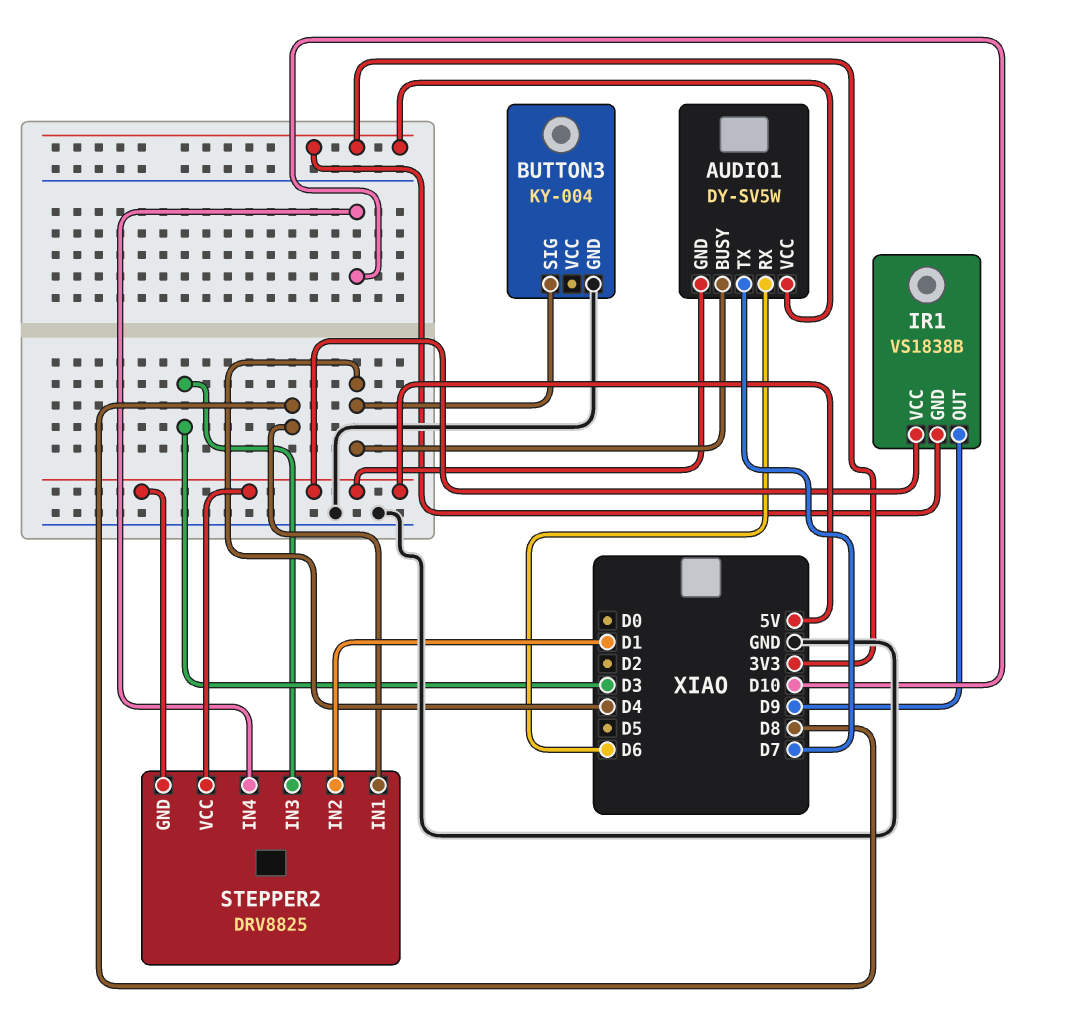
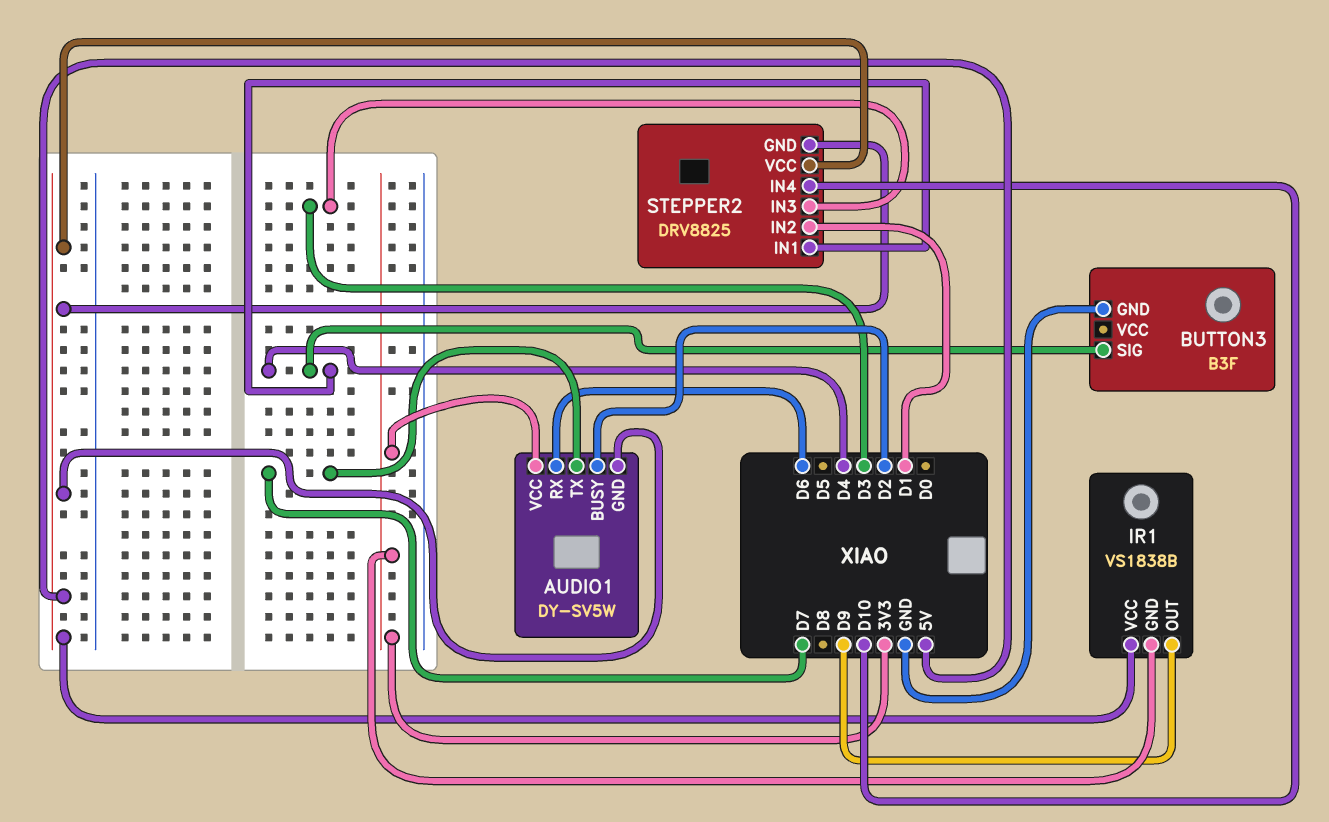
AUDIO1 pin BUSY: D4 -> D2
BUTTON3: KY-004 -> B3F
STEPPER2 pin IN1: D8 -> D4

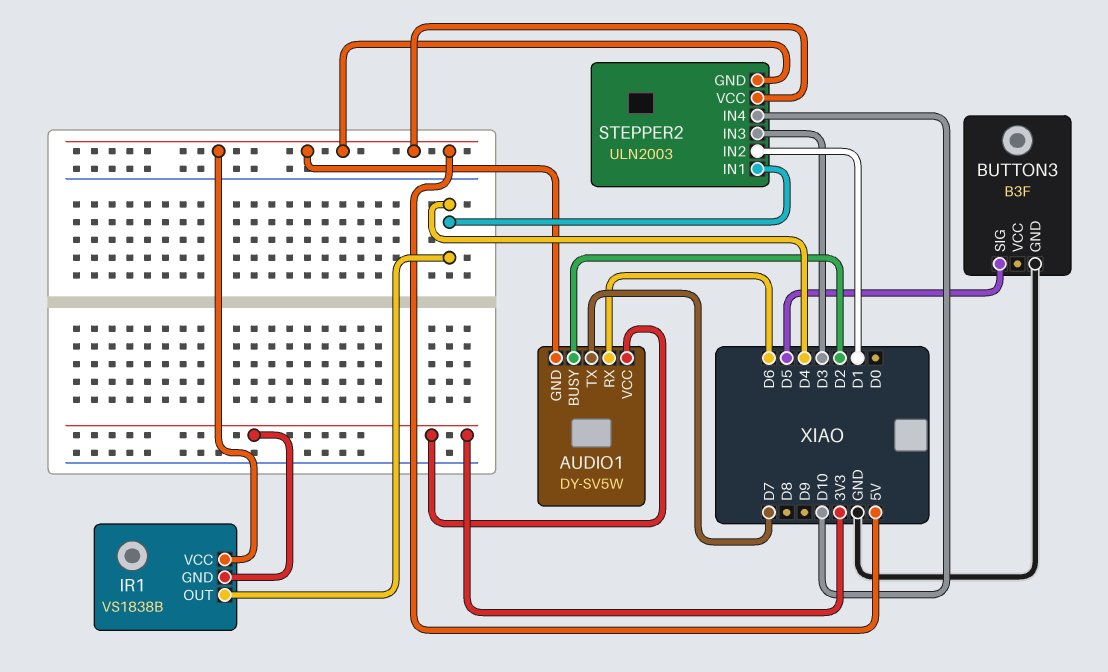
BUTTON3 pin SIG: D4 -> D5
IR1 pin OUT: D9 -> D4
STEPPER2: DRV8825 -> ULN2003

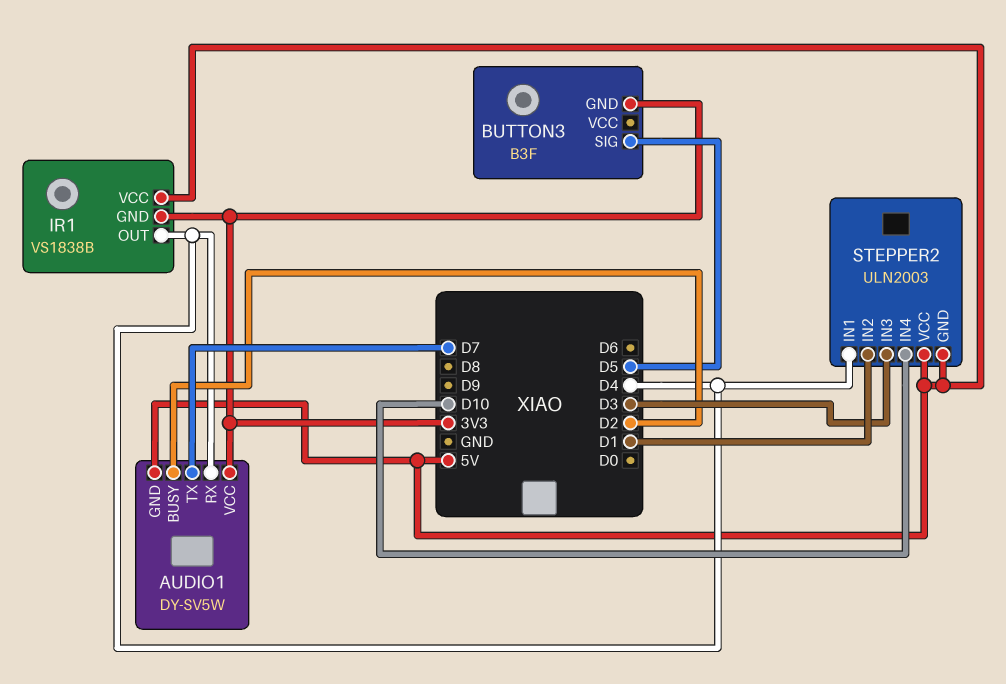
AUDIO1 pin RX: D6 -> D4
BUTTON3 pin GND: GND -> 3V3

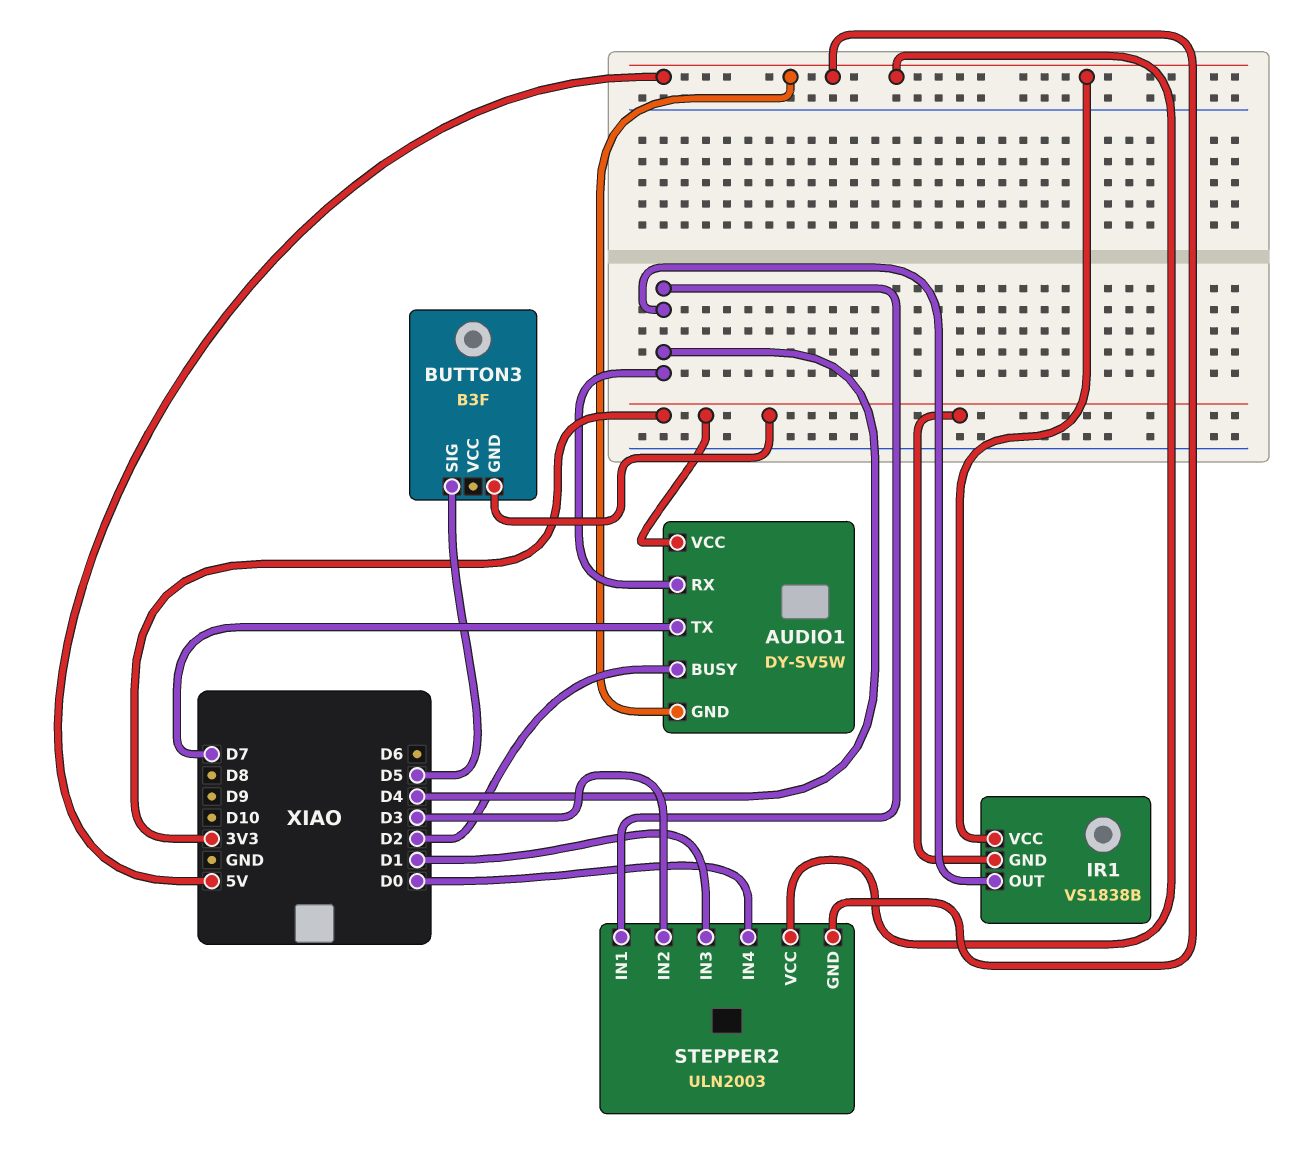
STEPPER2 pin IN2: D1 -> D3
STEPPER2 pin IN3: D3 -> D1
STEPPER2 pin IN4: D10 -> D0

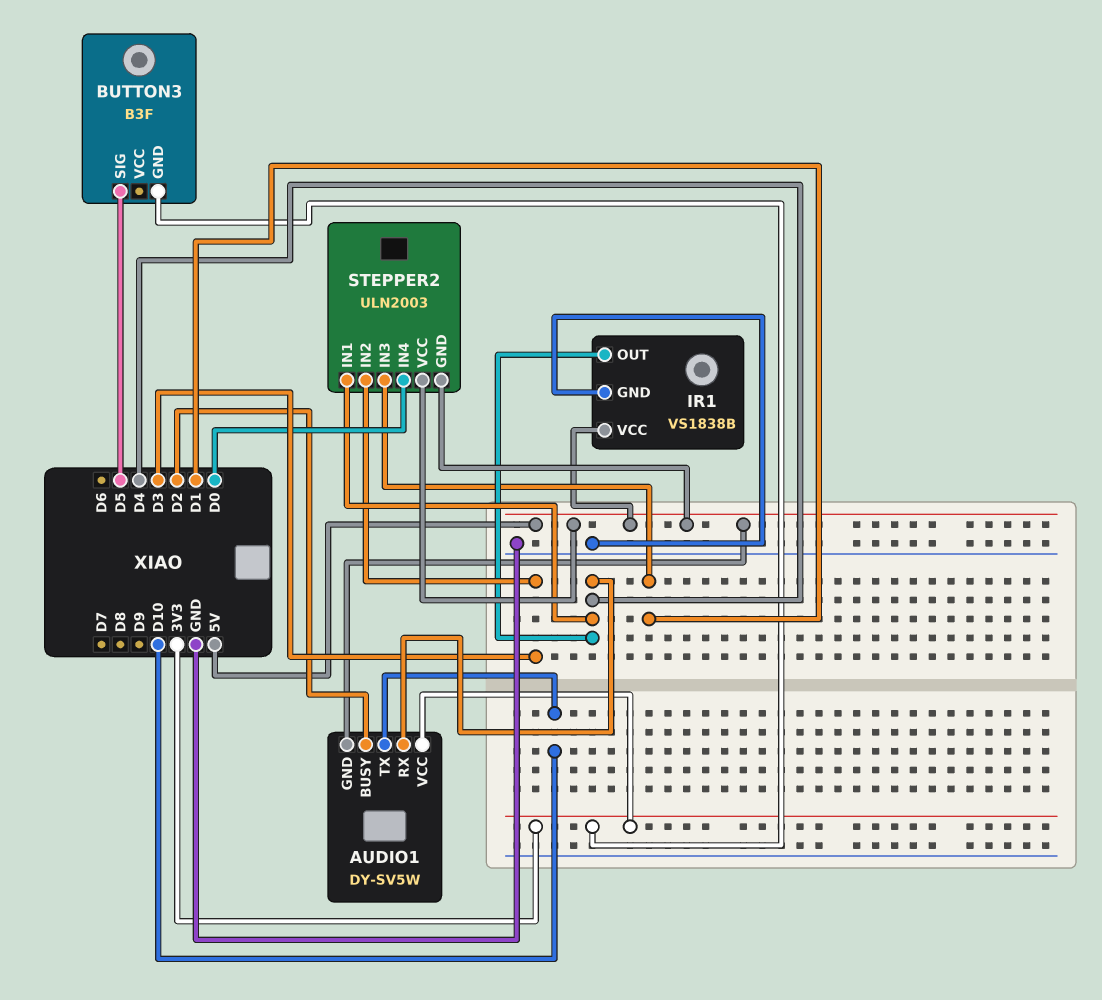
AUDIO1 pin TX: D7 -> D10
IR1 pin GND: 3V3 -> GND

